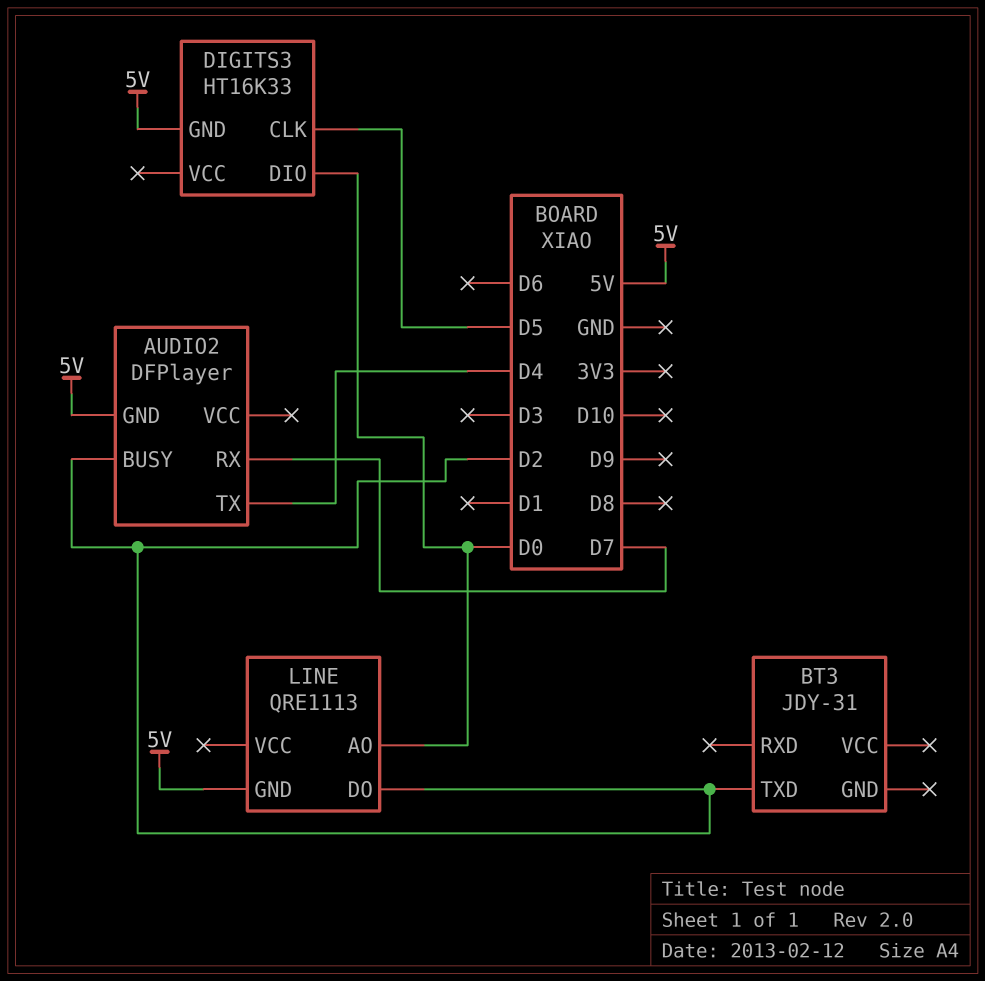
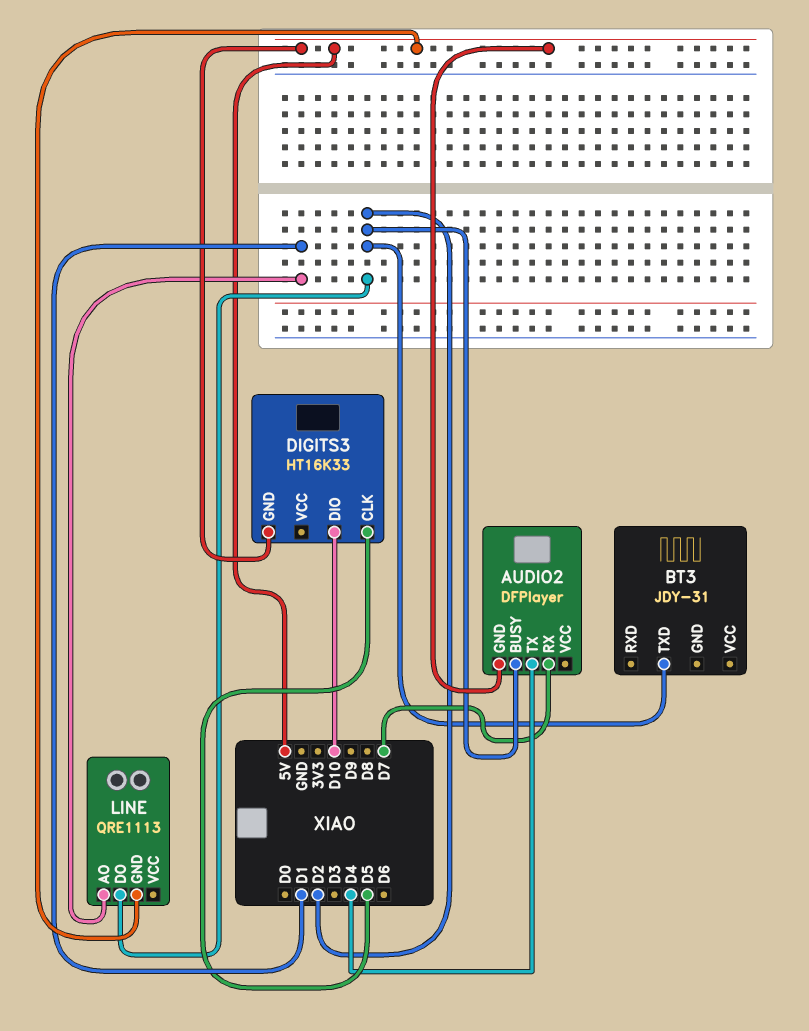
DIGITS3 pin DIO: D0 -> D10
LINE pin AO: D0 -> D1

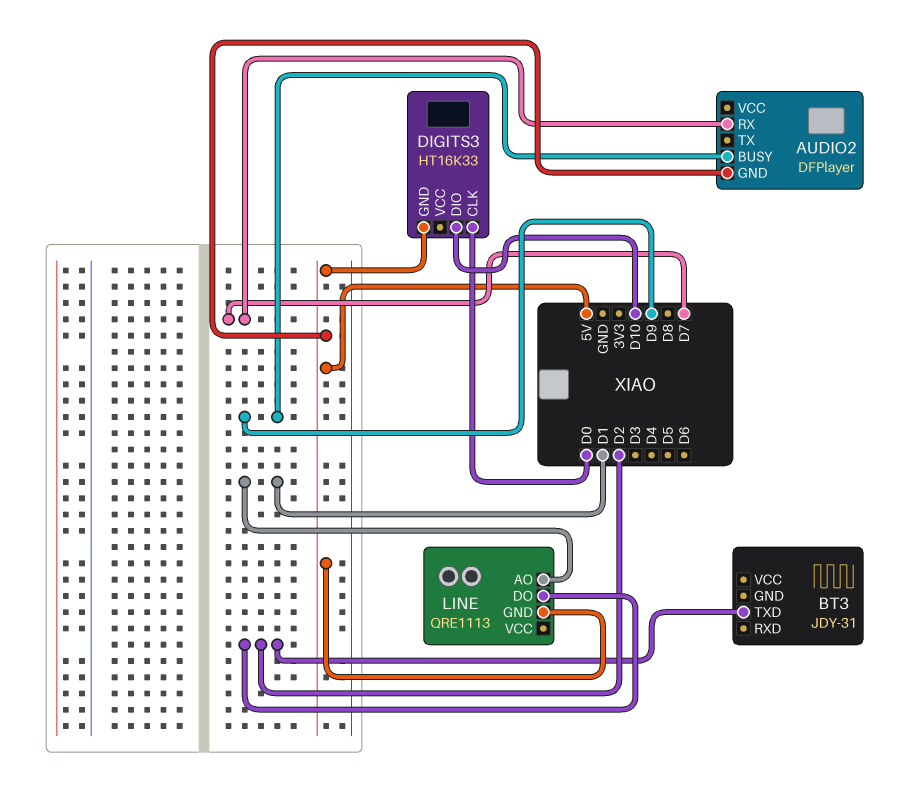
AUDIO2 pin BUSY: D2 -> D9
AUDIO2 pin TX: D4 -> none
DIGITS3 pin CLK: D5 -> D0

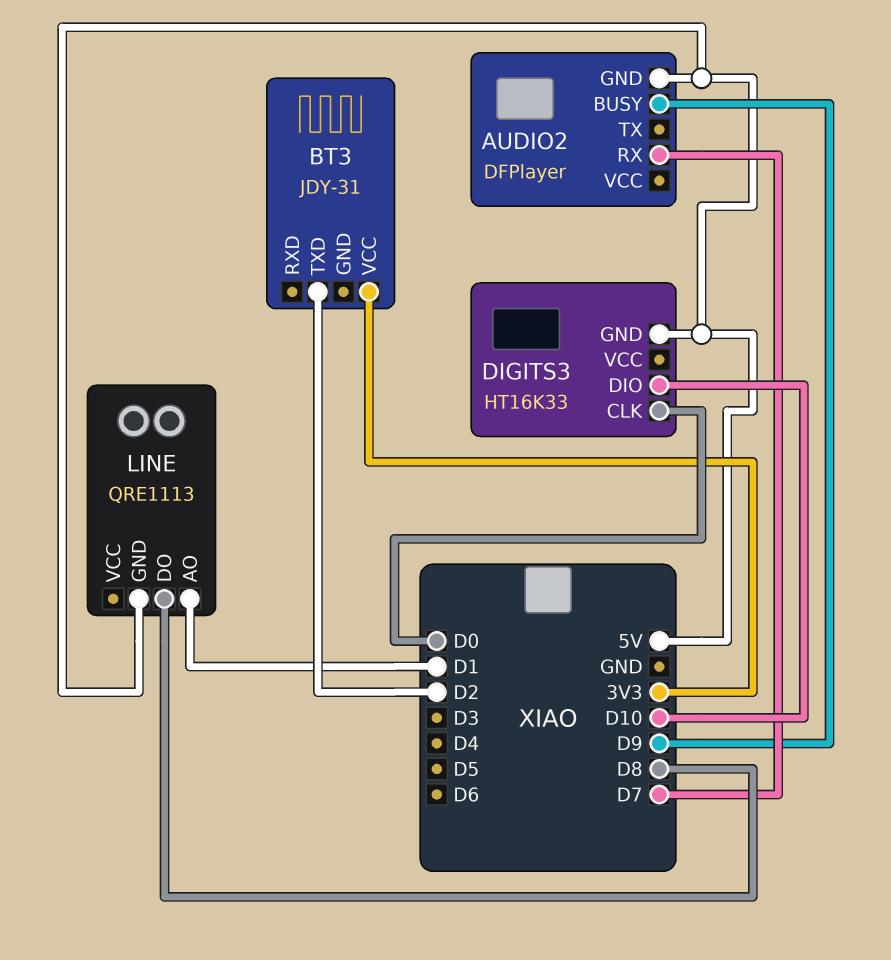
BT3 pin VCC: none -> 3V3
LINE pin DO: D2 -> D8

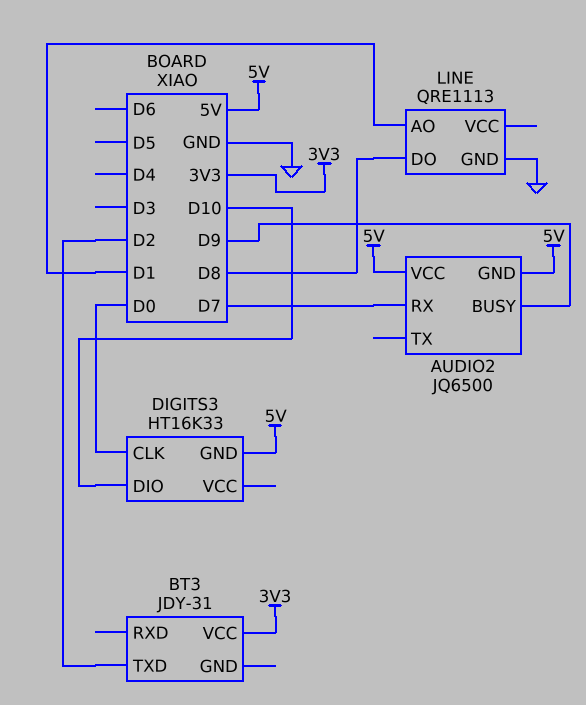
AUDIO2: DFPlayer -> JQ6500
AUDIO2 pin VCC: none -> 5V
LINE pin GND: 5V -> GND

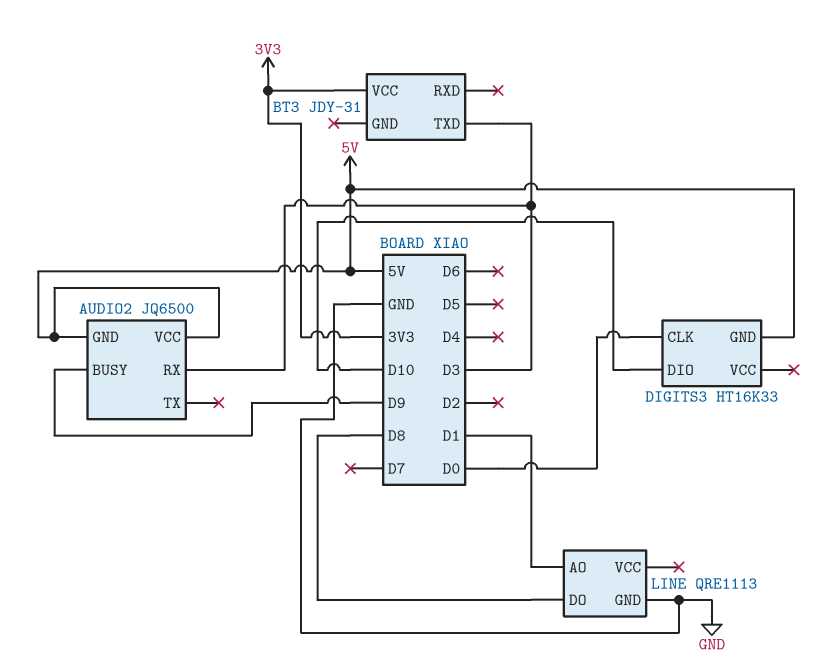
AUDIO2 pin RX: D7 -> D3
BT3 pin TXD: D2 -> D3

